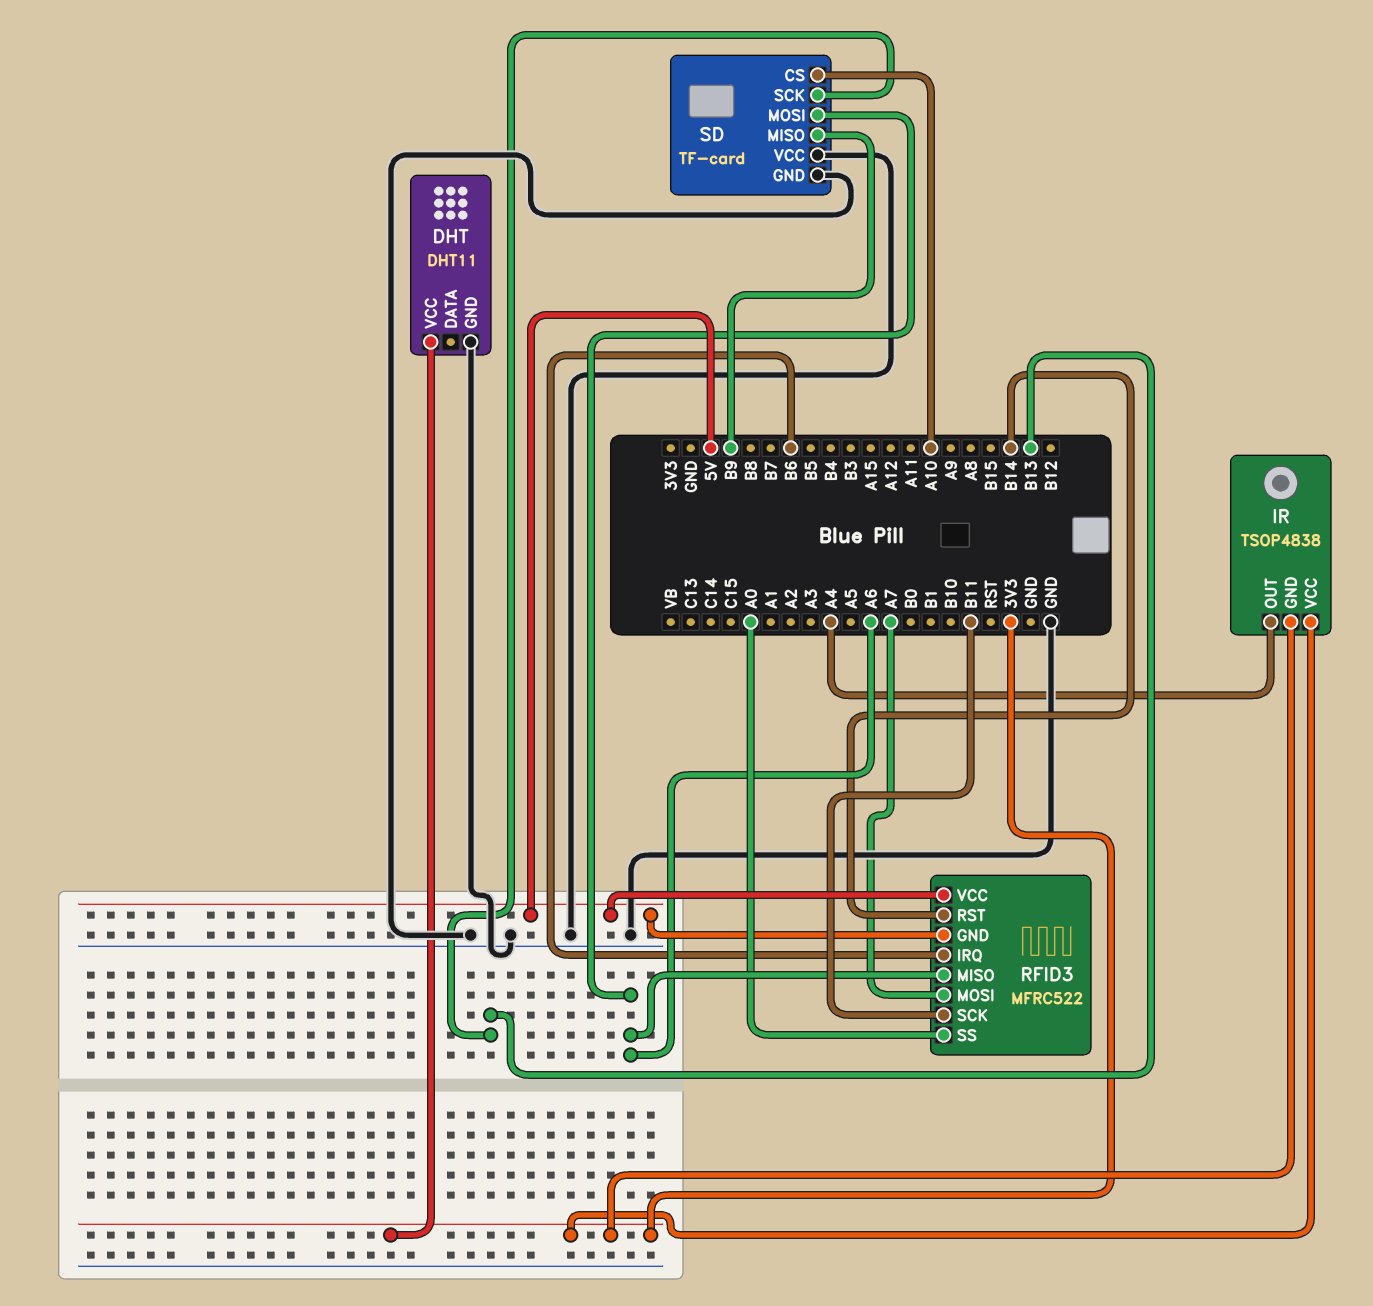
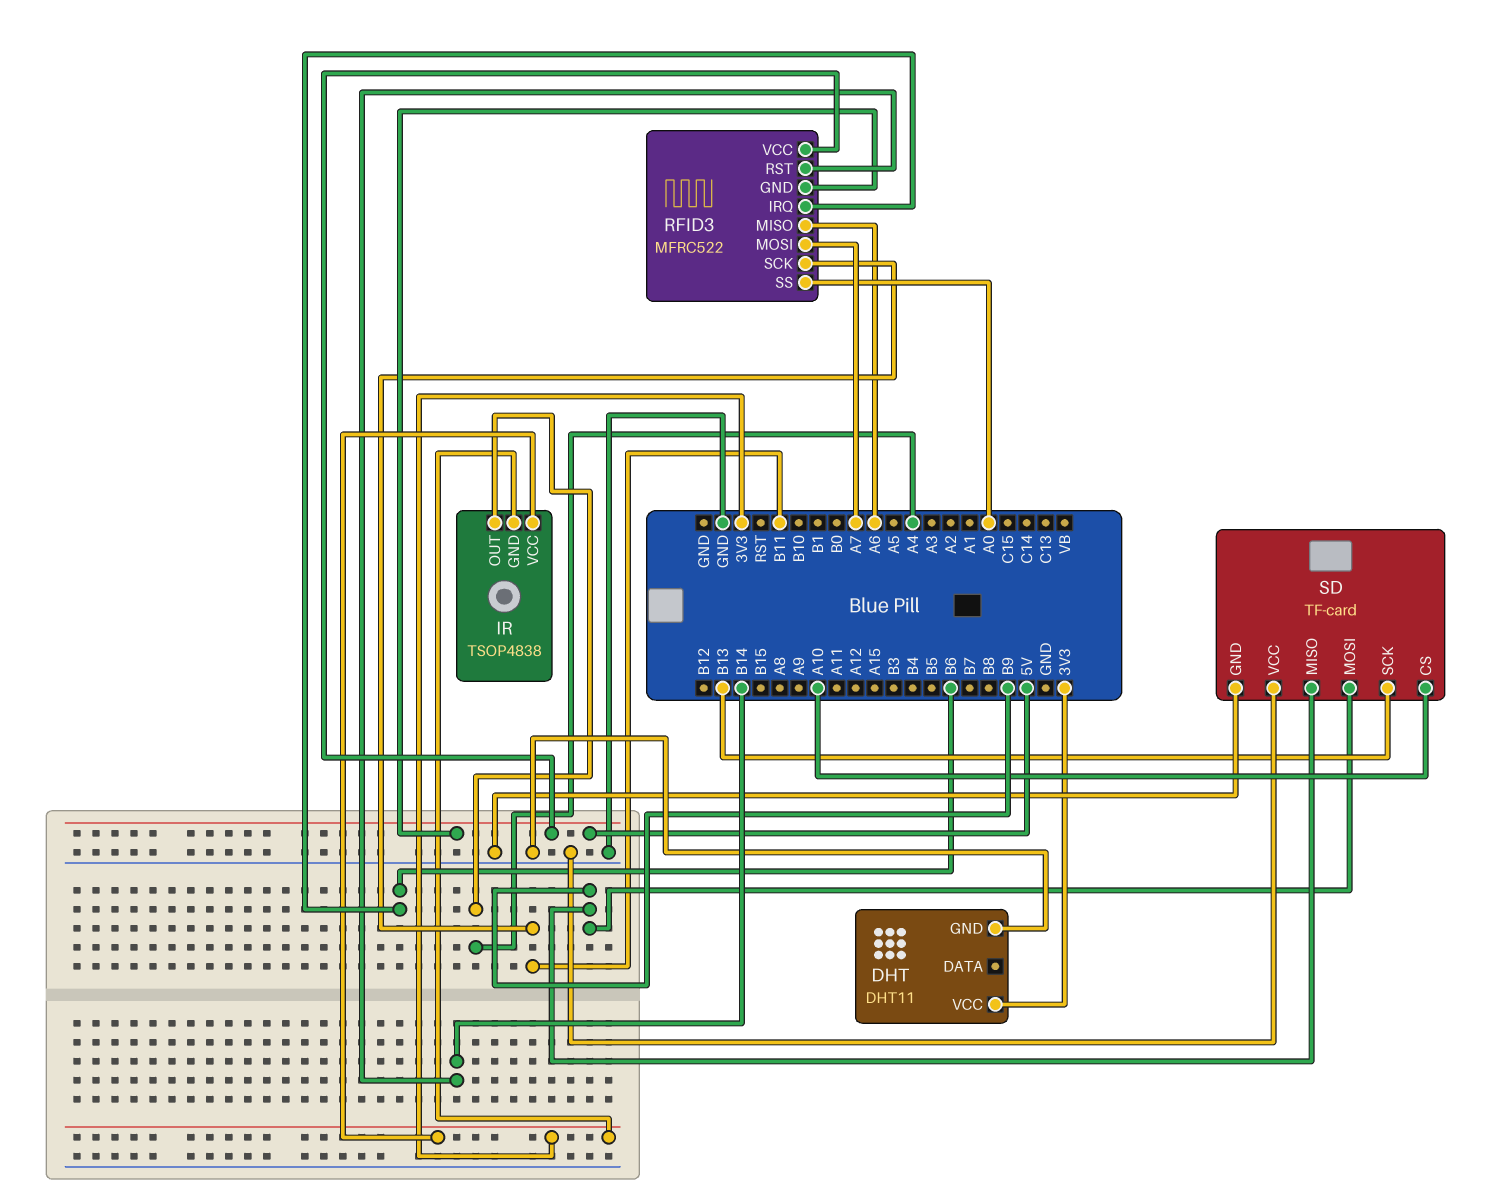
SD pin MOSI: A6 -> B9

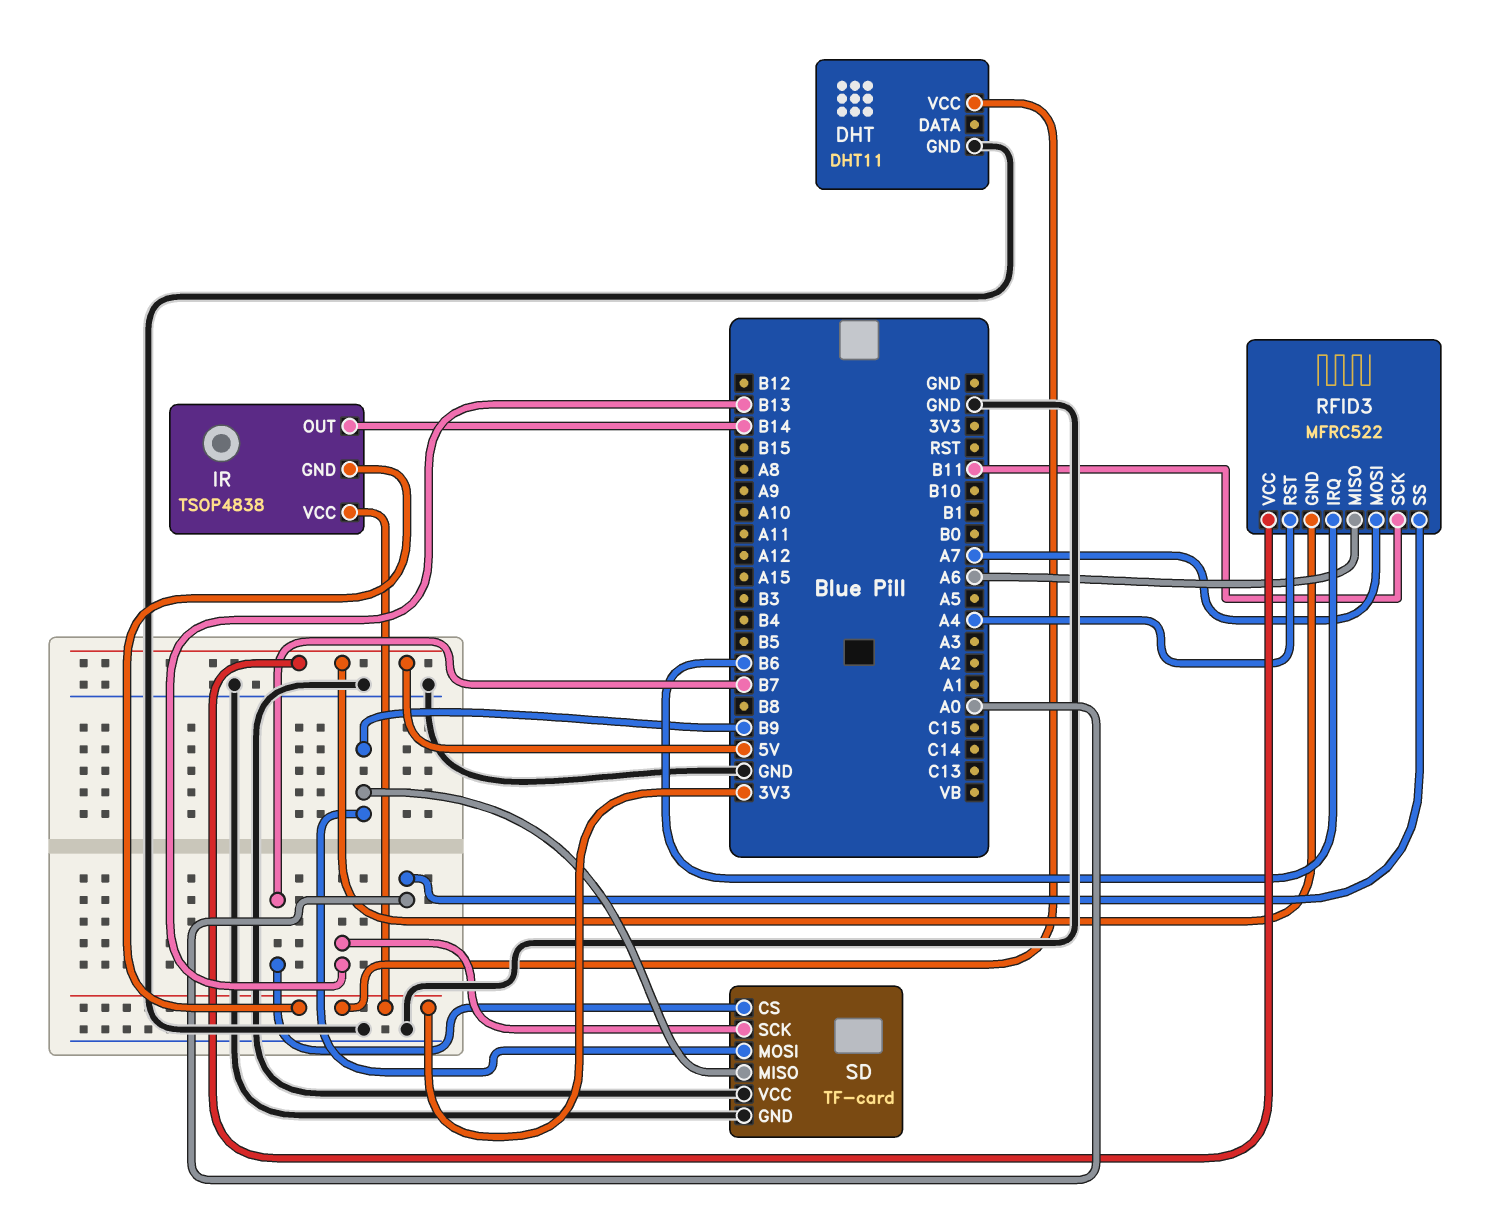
IR pin OUT: A4 -> B14
RFID3 pin RST: B14 -> A4
SD pin CS: A10 -> B7

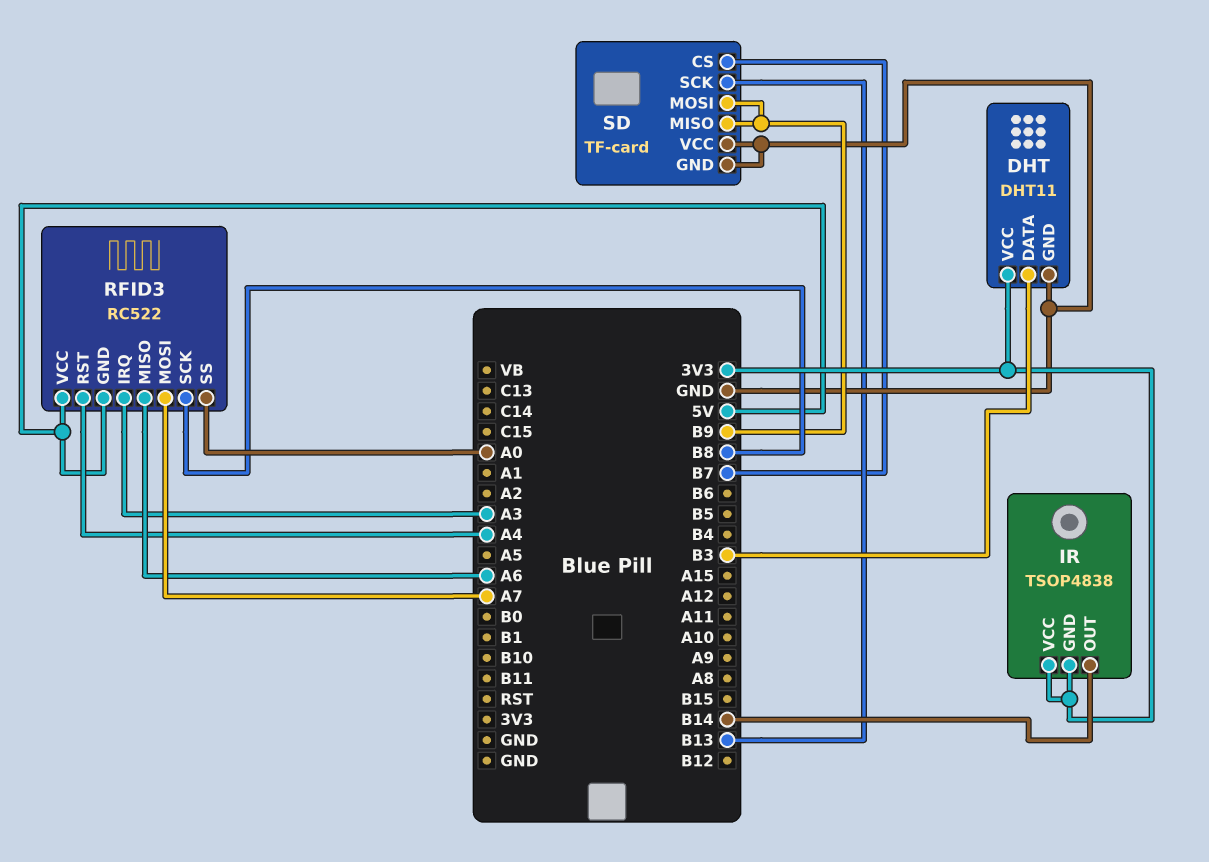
DHT pin DATA: none -> B3
RFID3: MFRC522 -> RC522
RFID3 pin IRQ: B6 -> A3
RFID3 pin SCK: B11 -> B8

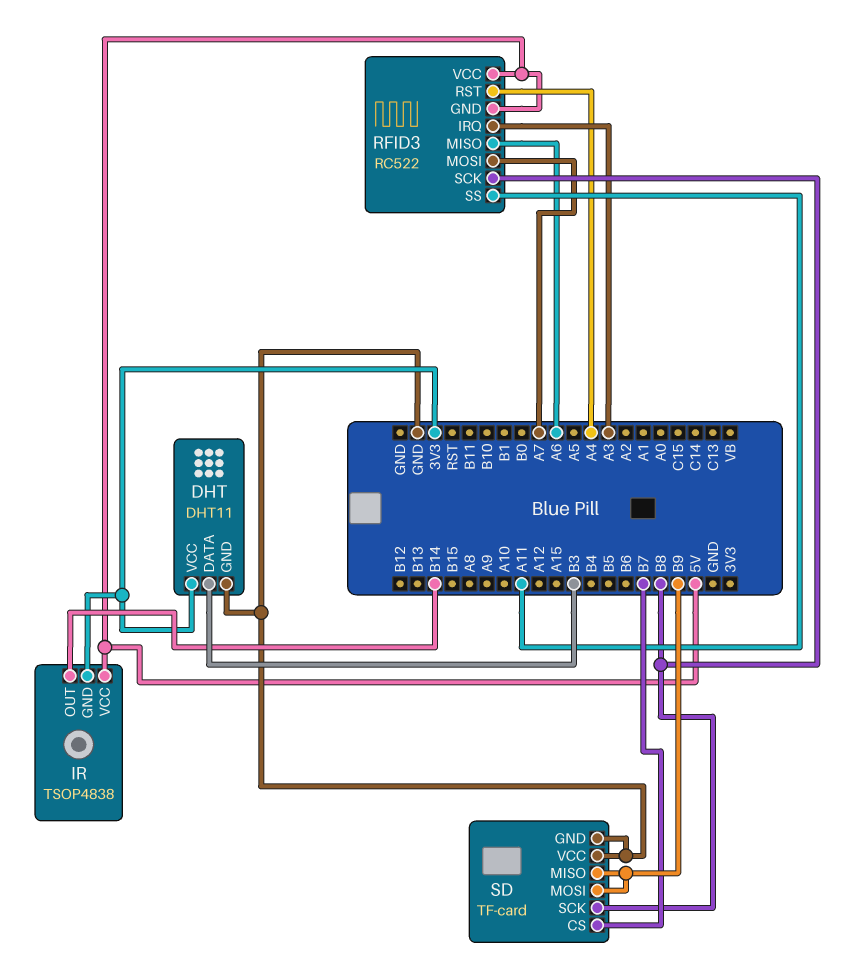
IR pin VCC: 3V3 -> 5V
RFID3 pin SS: A0 -> A11
SD pin SCK: B13 -> B8

